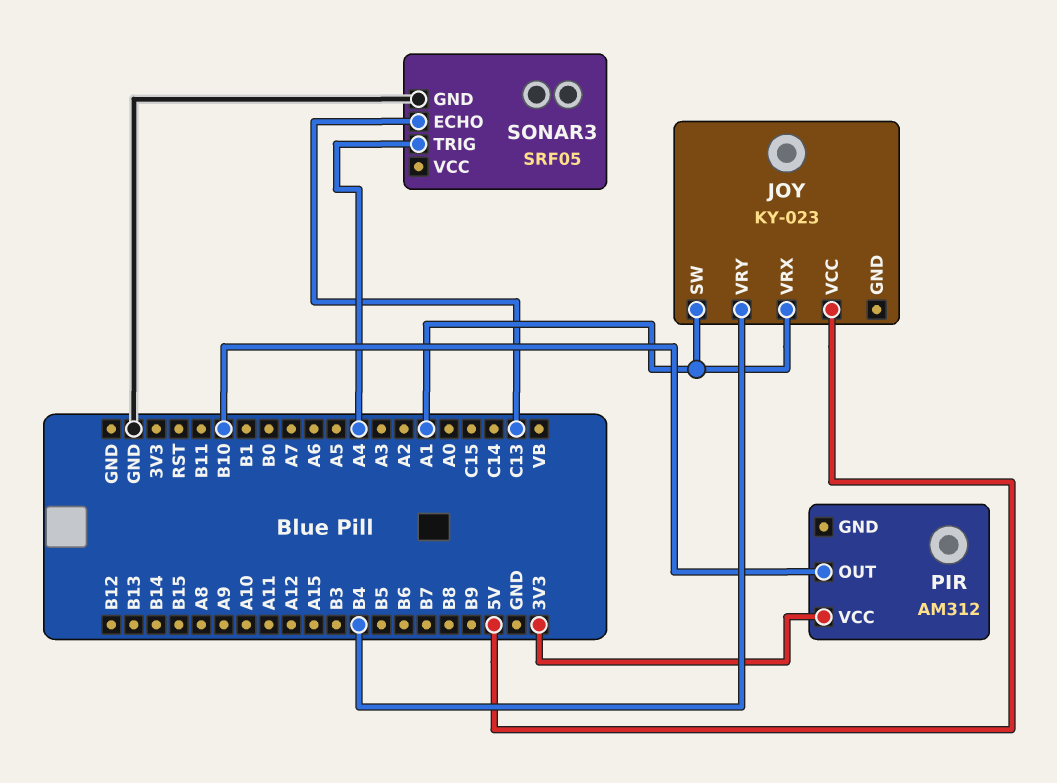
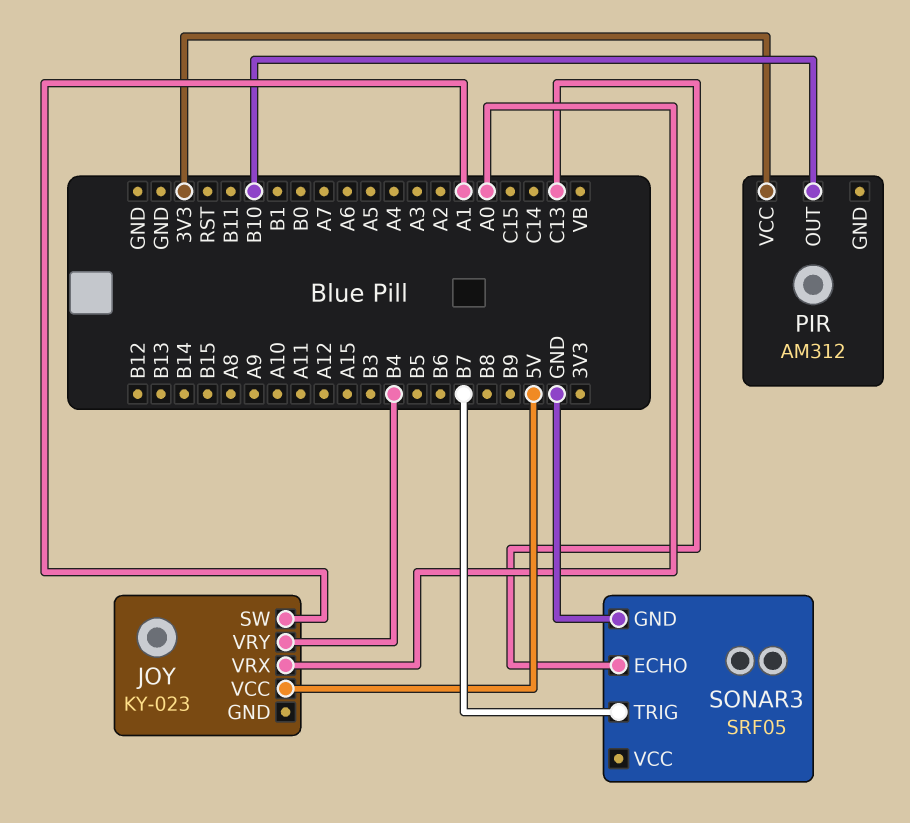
JOY pin VRX: A1 -> A0
SONAR3 pin TRIG: A4 -> B7

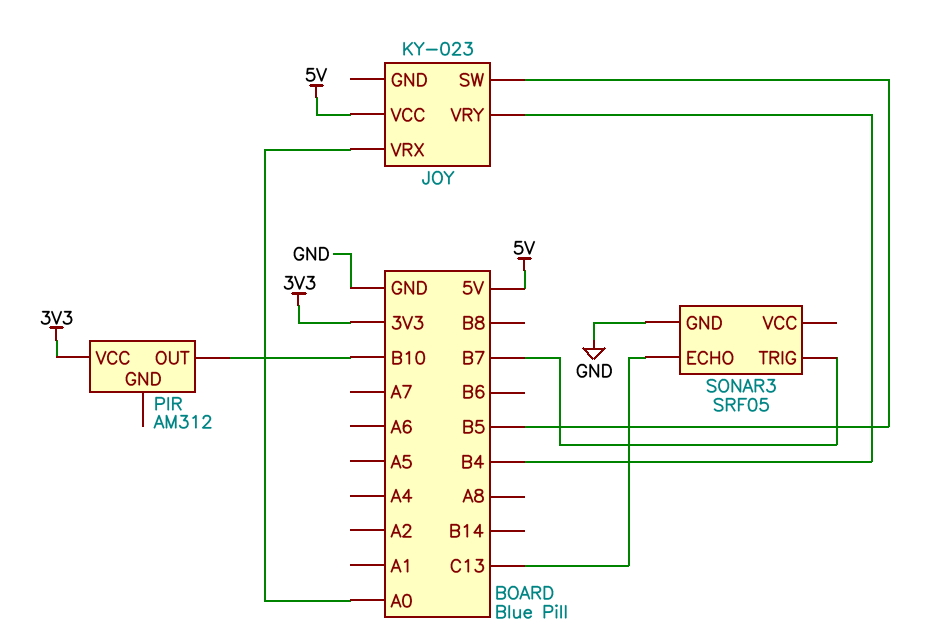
JOY pin SW: A1 -> B5

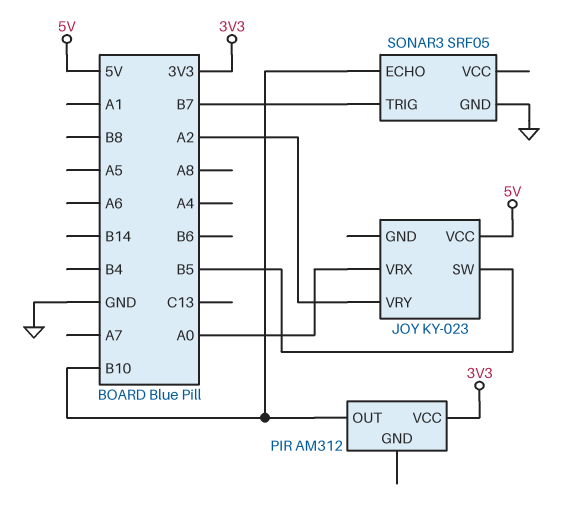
JOY pin VRY: B4 -> A2
SONAR3 pin ECHO: C13 -> B10

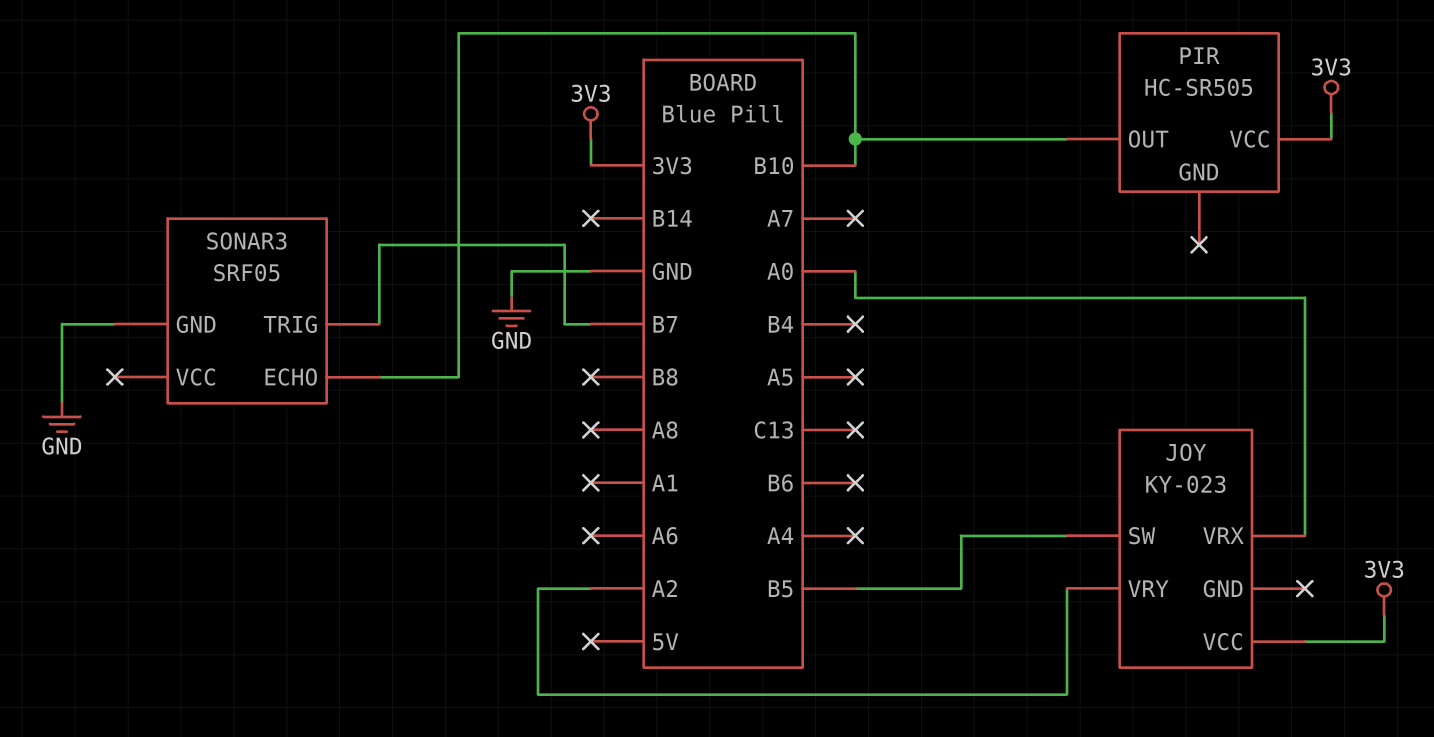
JOY pin VCC: 5V -> 3V3
PIR: AM312 -> HC-SR505

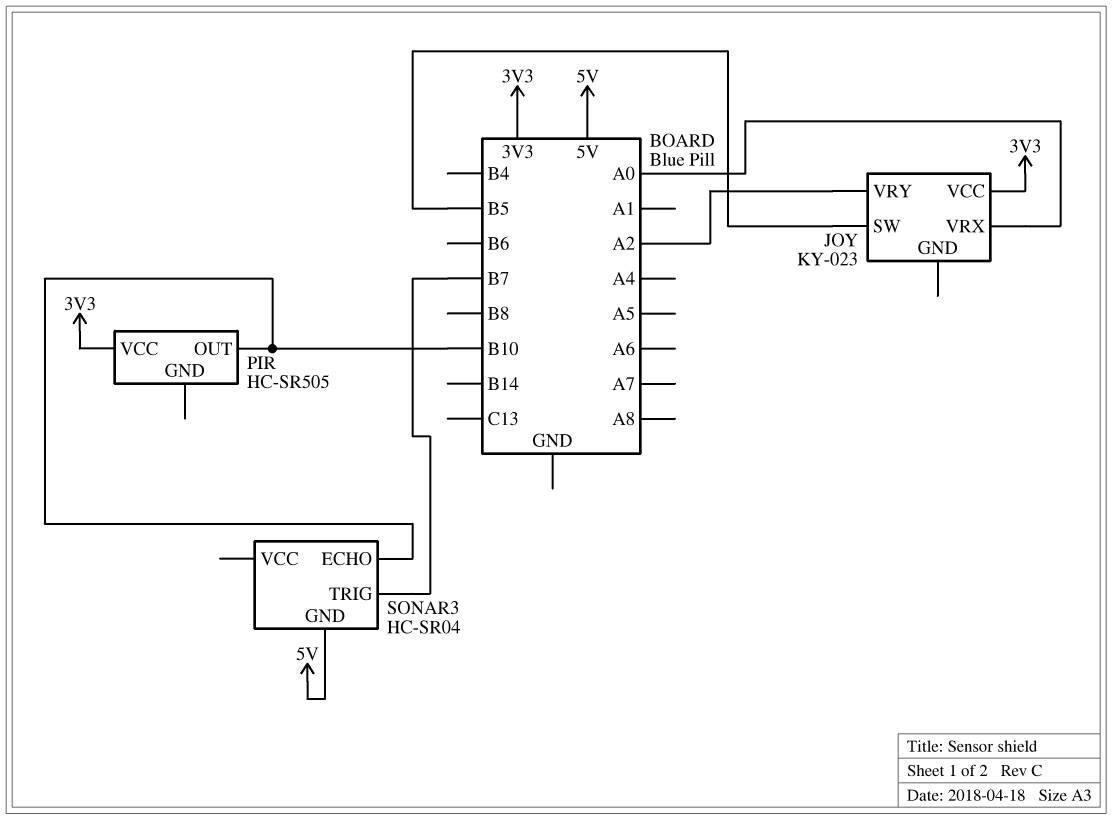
SONAR3: SRF05 -> HC-SR04
SONAR3 pin GND: GND -> 5V

